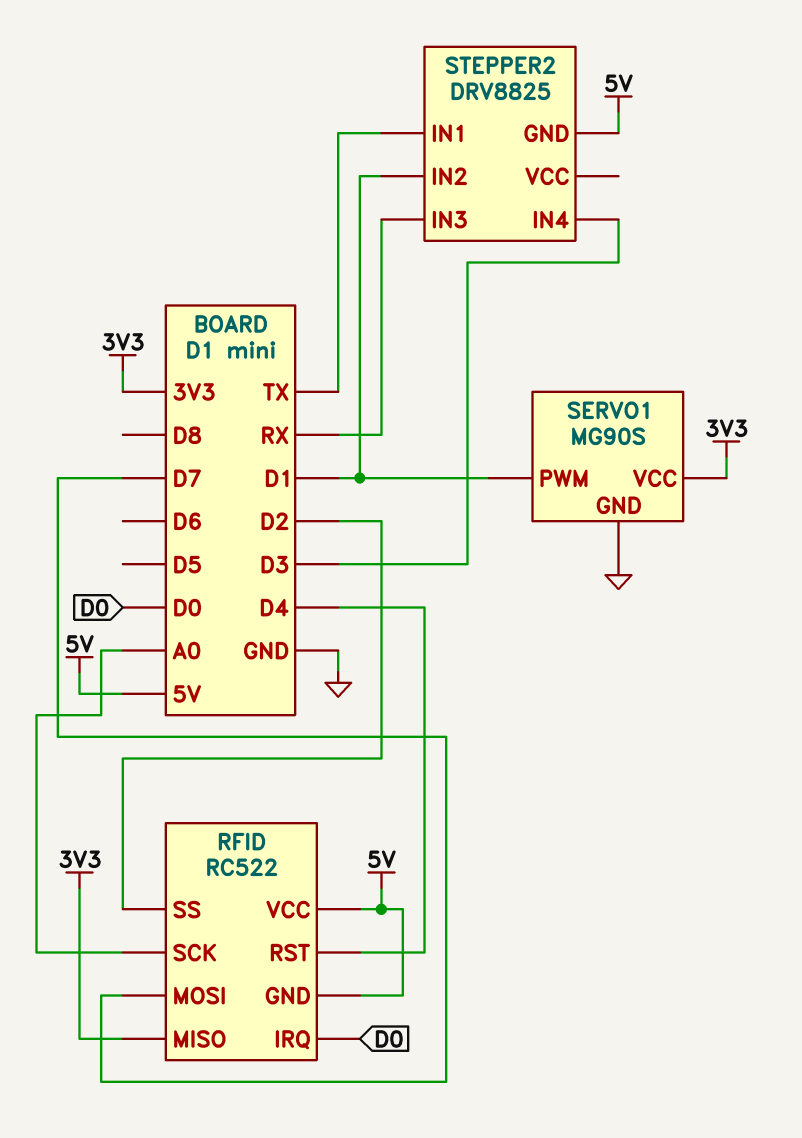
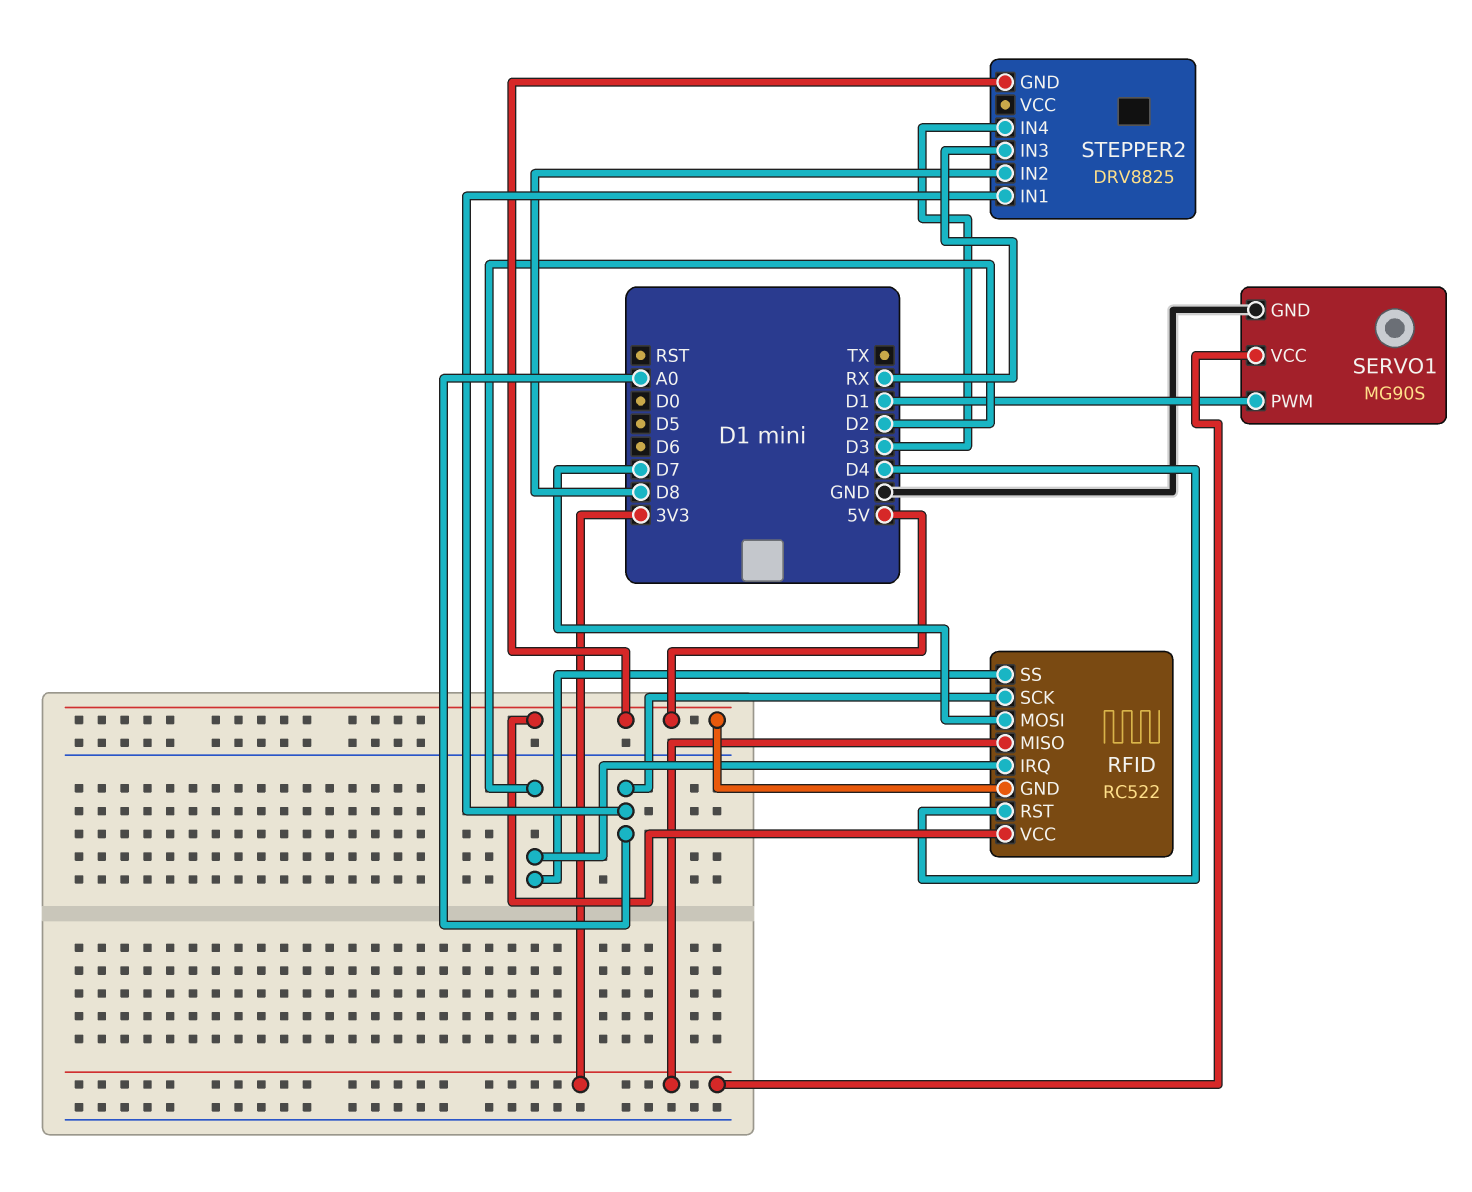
RFID pin IRQ: D0 -> D2
STEPPER2 pin IN1: TX -> A0
STEPPER2 pin IN2: D1 -> D8

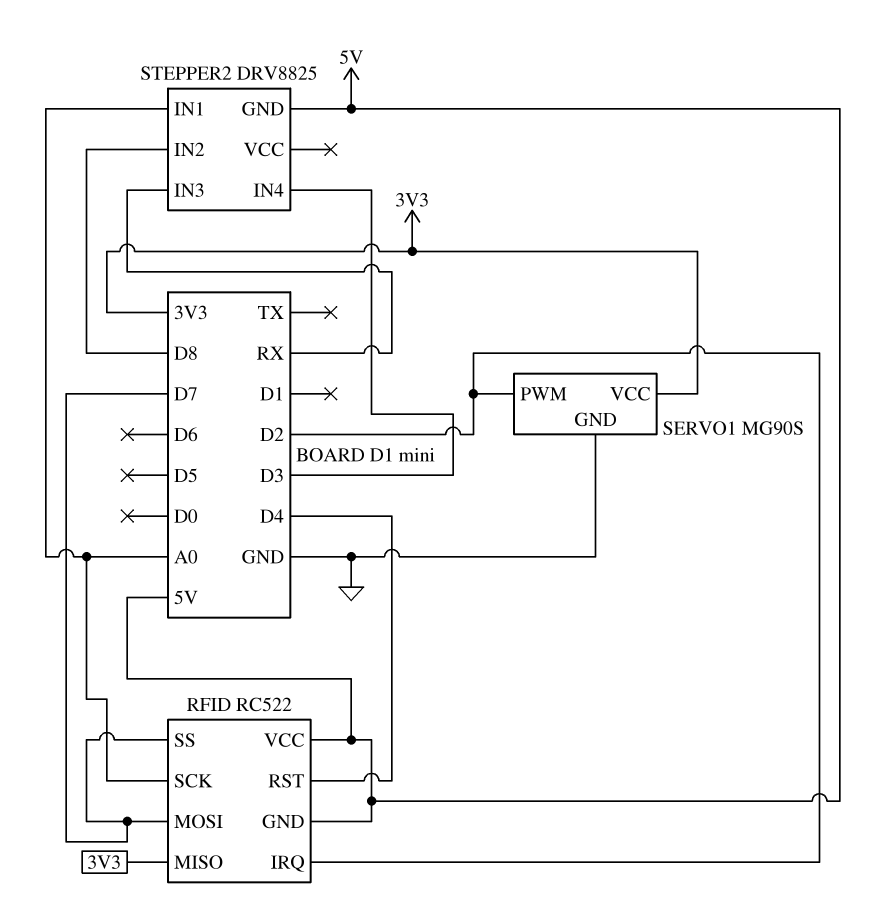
RFID pin SS: D2 -> D7
SERVO1 pin PWM: D1 -> D2

